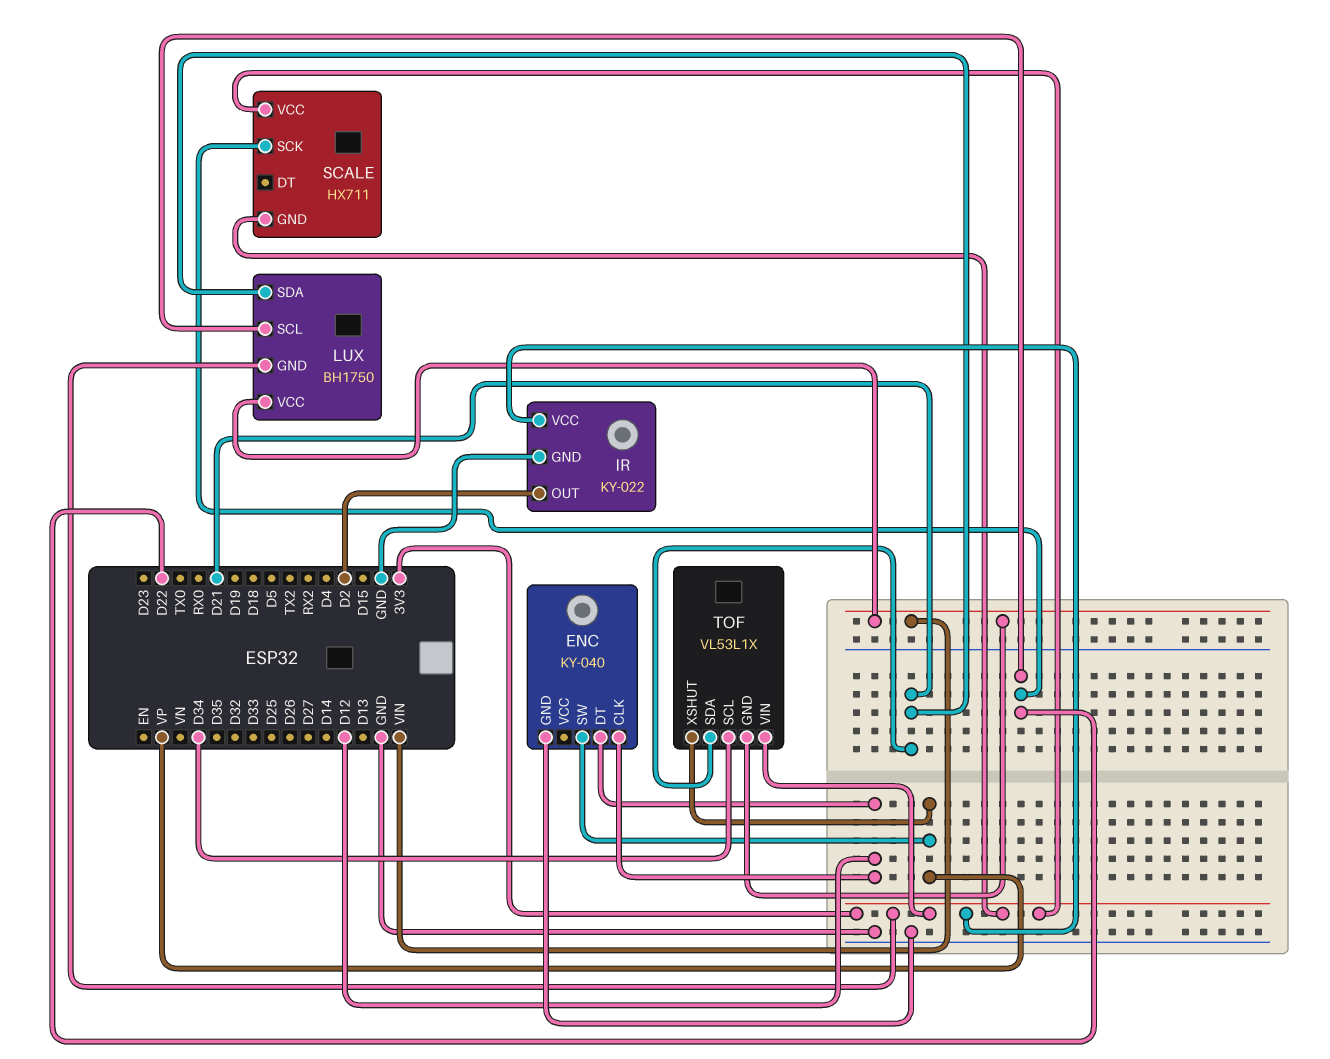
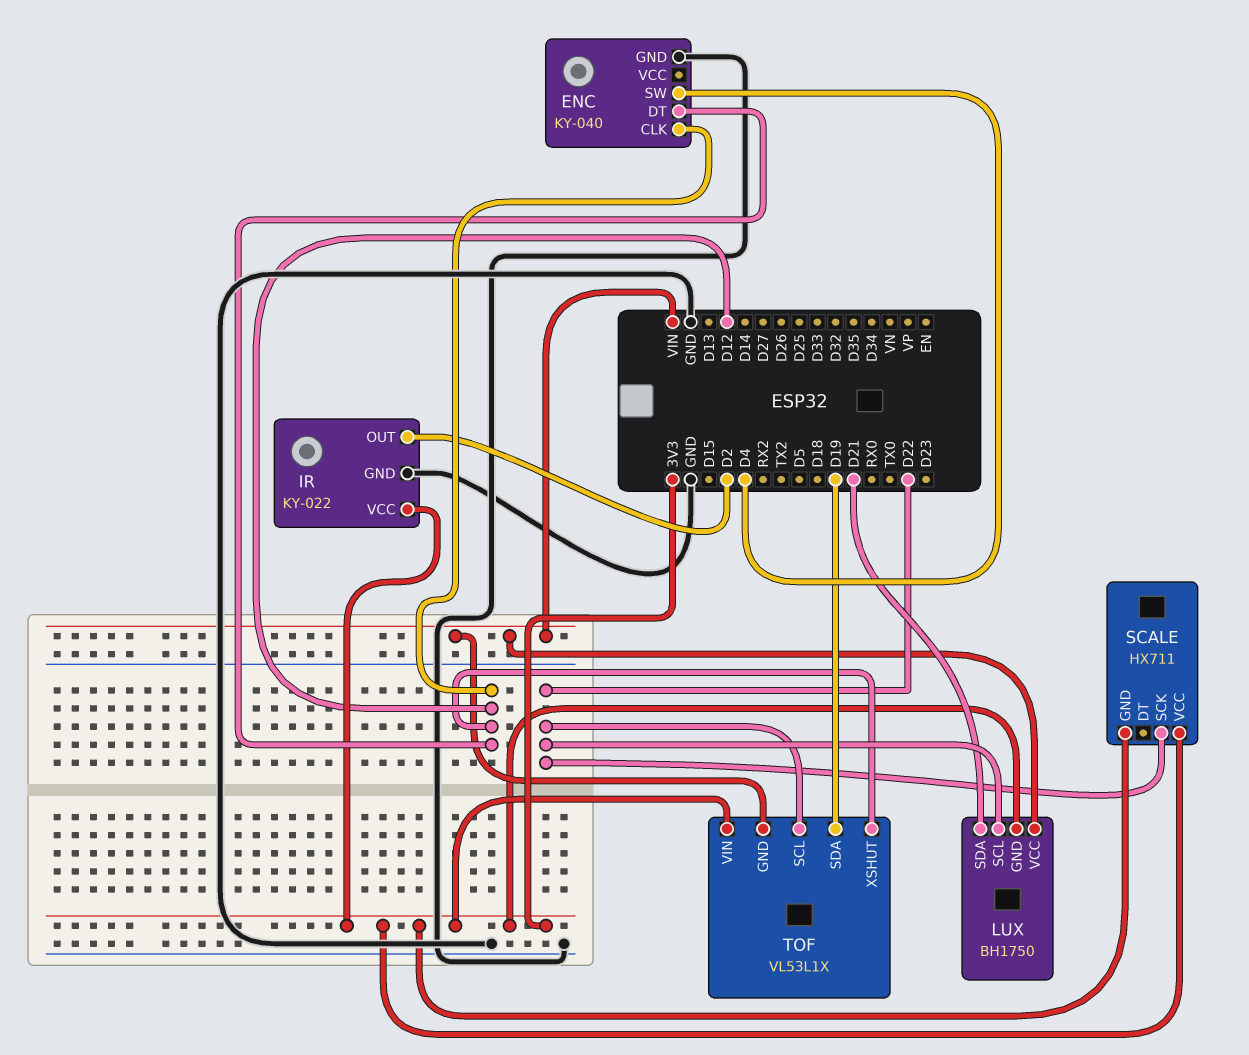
ENC pin SW: VP -> D4
TOF pin SCL: D34 -> D22
TOF pin SDA: D21 -> D19
TOF pin XSHUT: VP -> D12

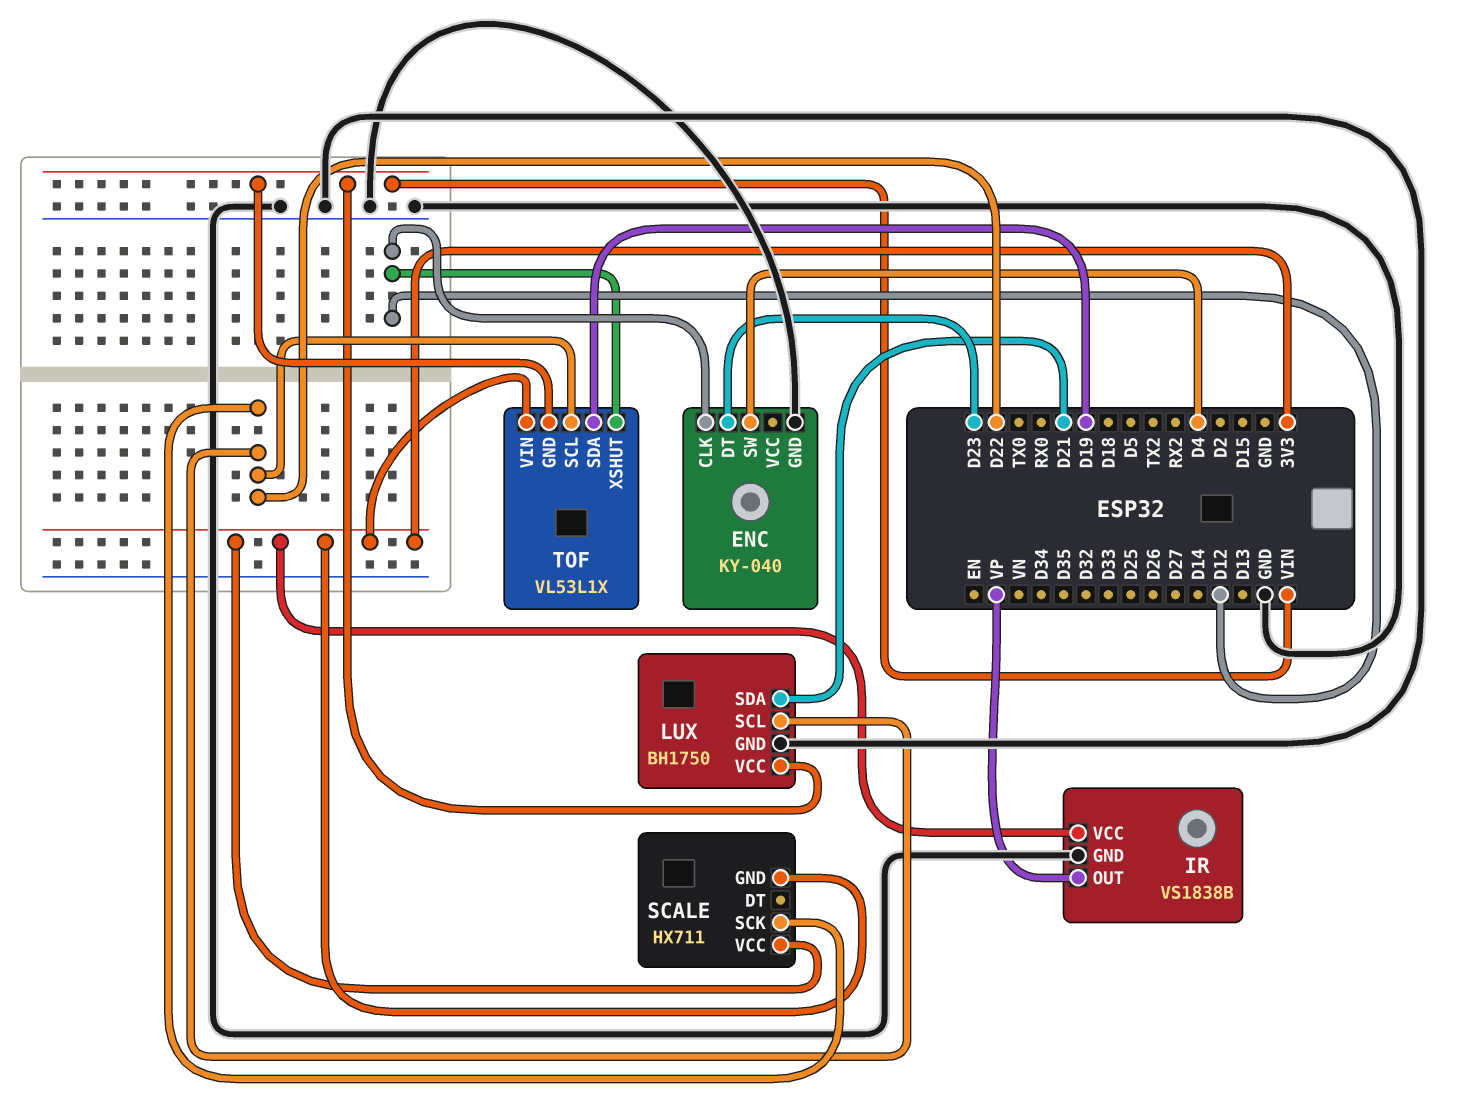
ENC pin DT: D12 -> D23
IR: KY-022 -> VS1838B
IR pin OUT: D2 -> VP
LUX pin GND: 3V3 -> GND

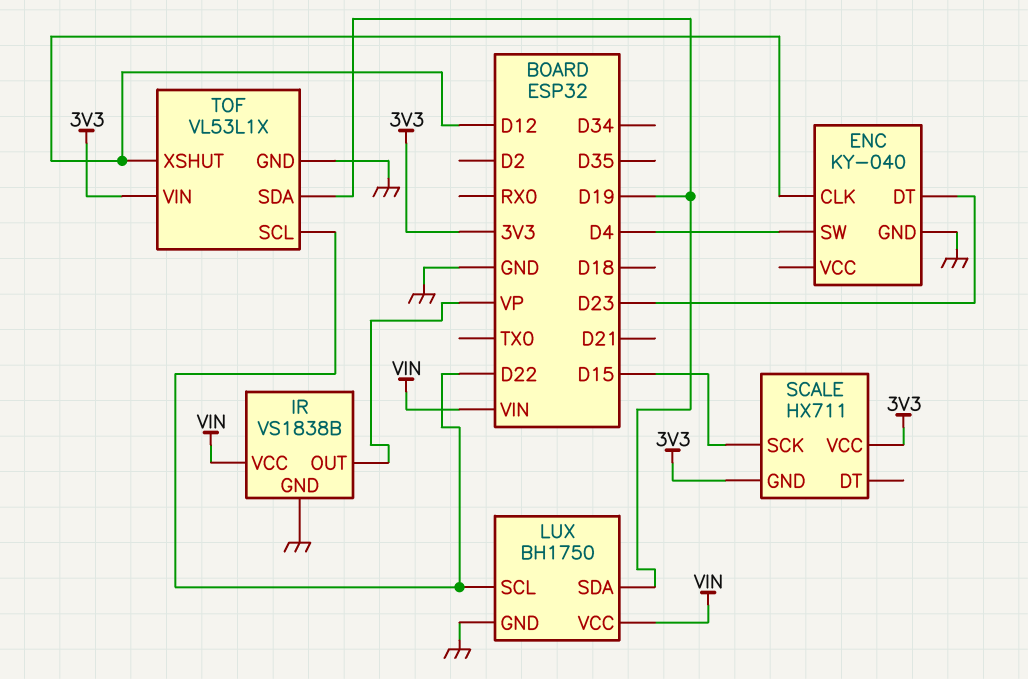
IR pin VCC: 3V3 -> VIN
LUX pin SDA: D21 -> D19
SCALE pin SCK: D22 -> D15
TOF pin GND: VIN -> GND

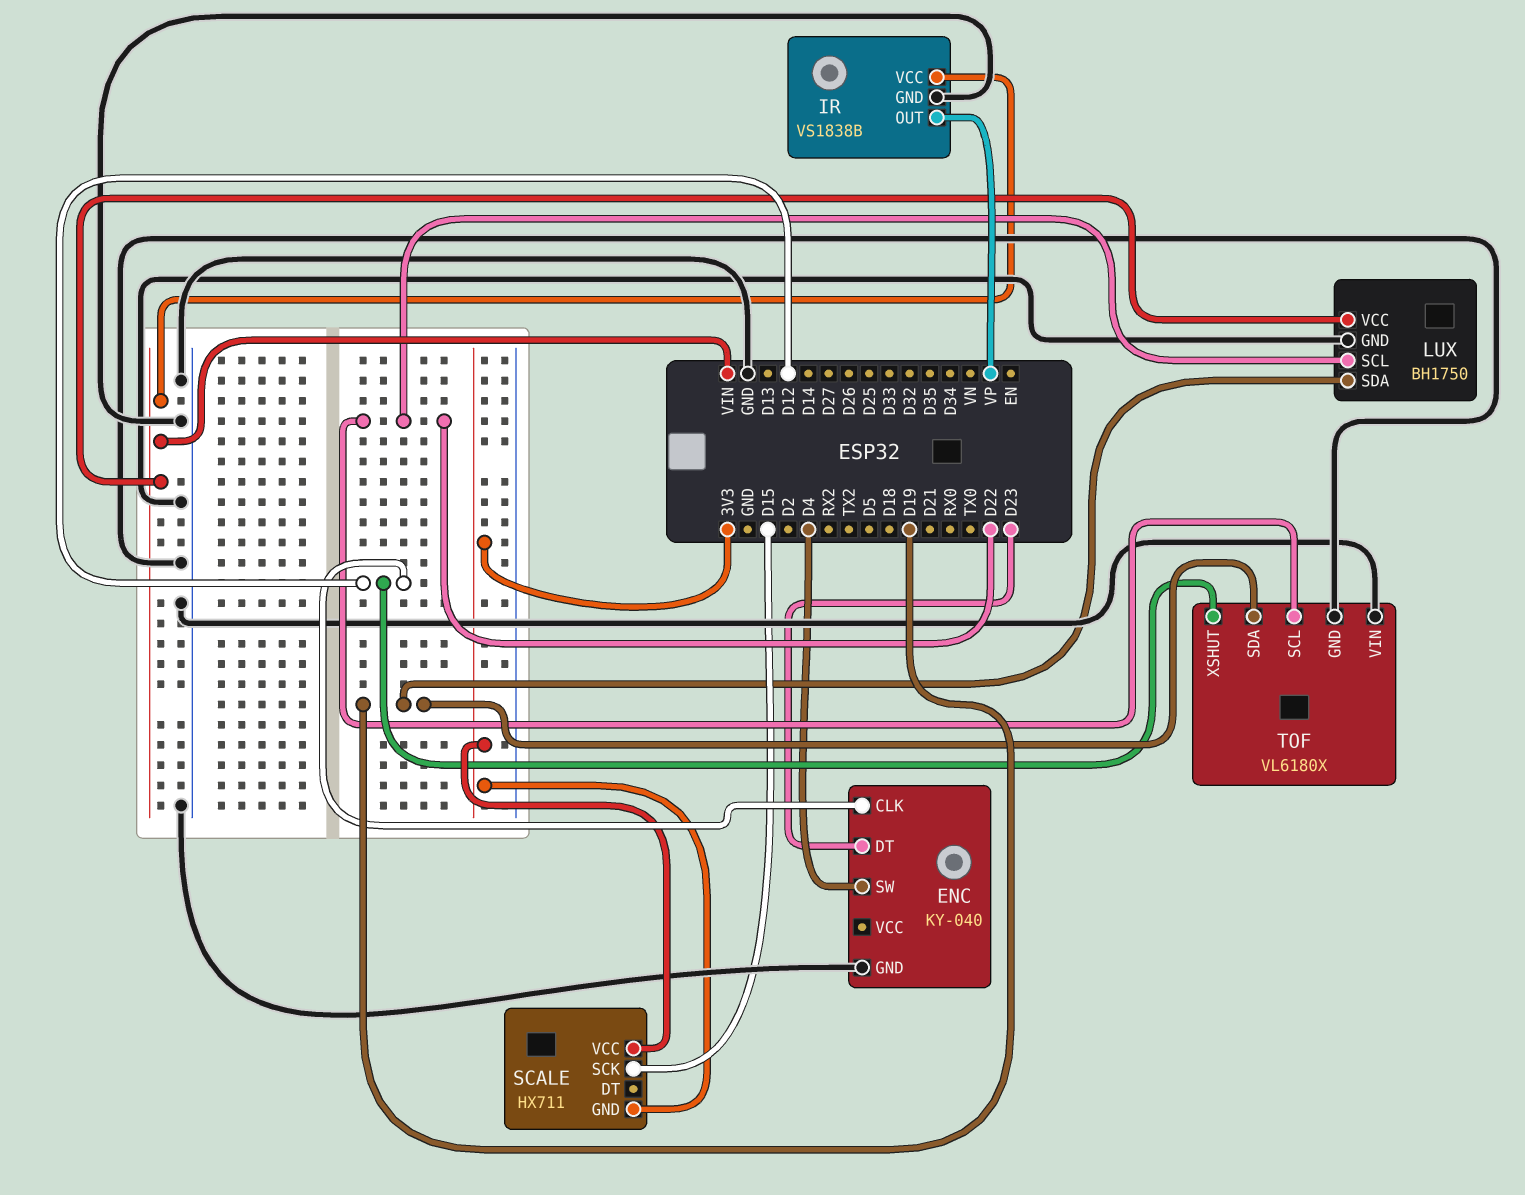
TOF: VL53L1X -> VL6180X
TOF pin VIN: 3V3 -> GND

